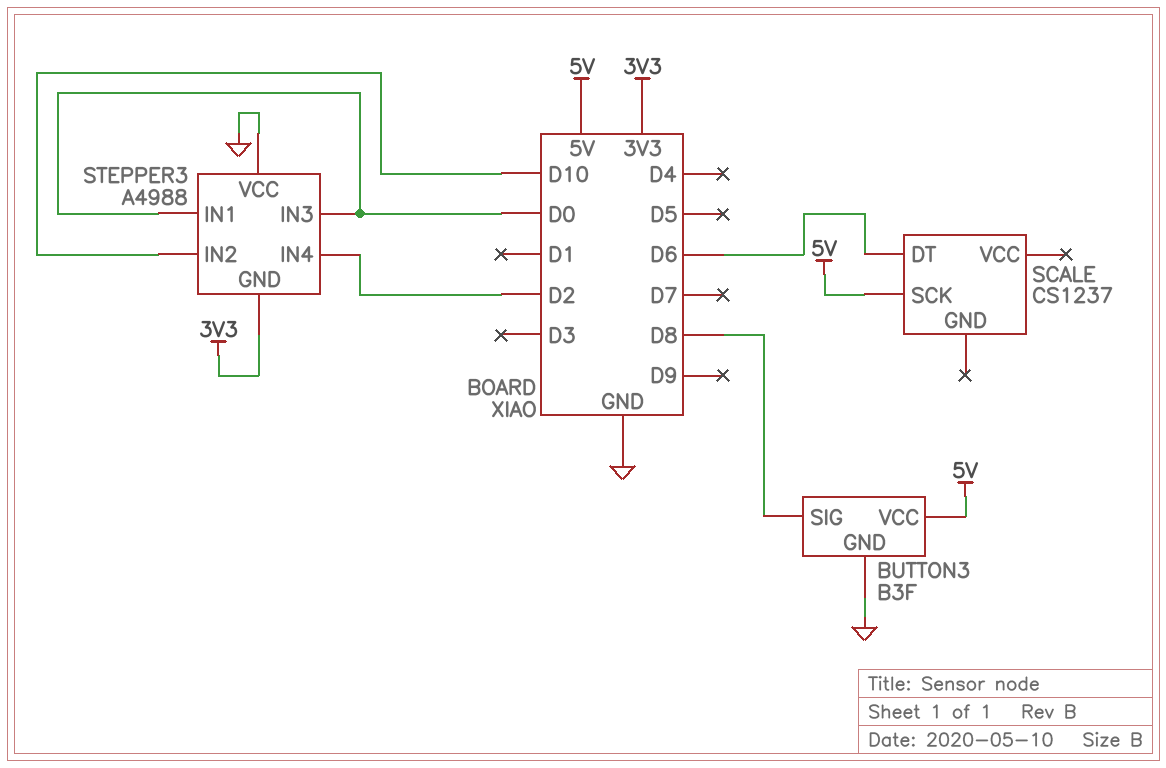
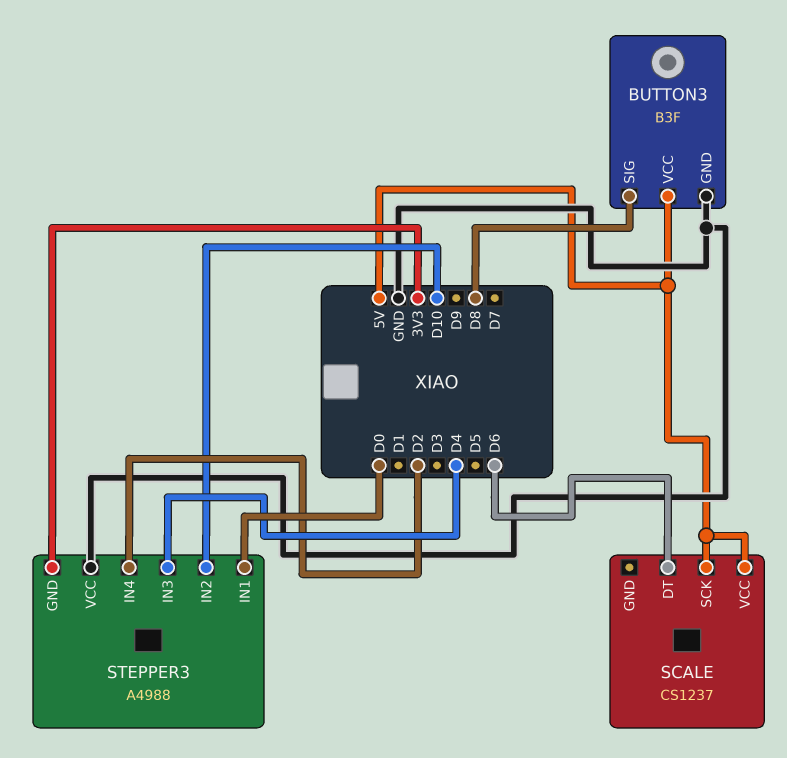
SCALE pin VCC: none -> 5V
STEPPER3 pin IN3: D0 -> D4

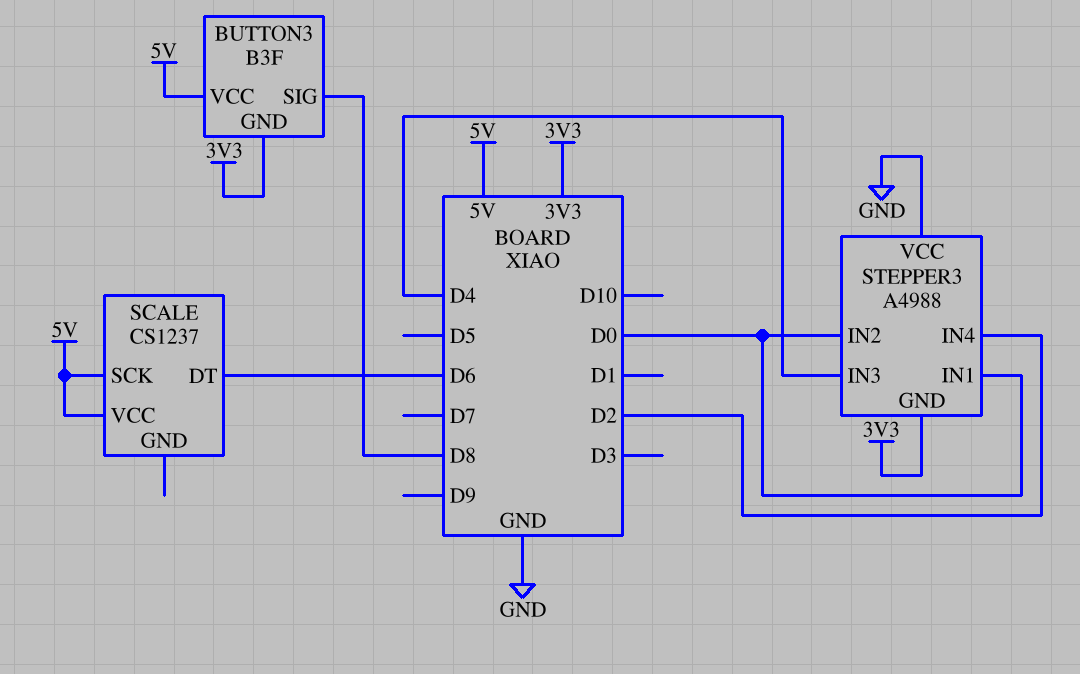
BUTTON3 pin GND: GND -> 3V3
STEPPER3 pin IN2: D10 -> D0

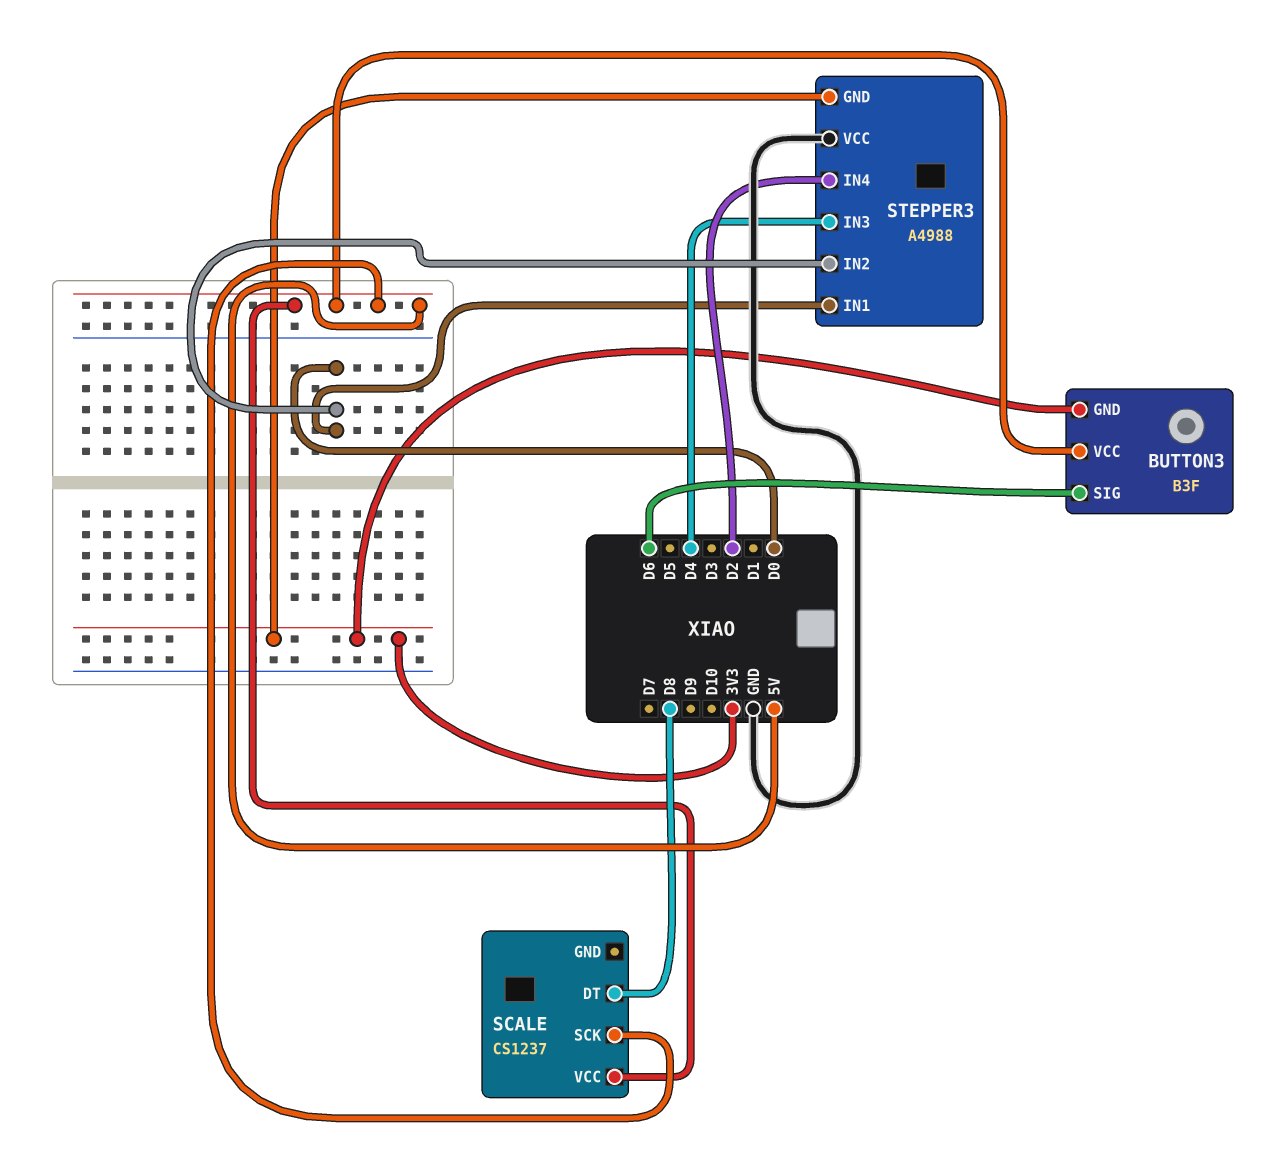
BUTTON3 pin SIG: D8 -> D6
SCALE pin DT: D6 -> D8

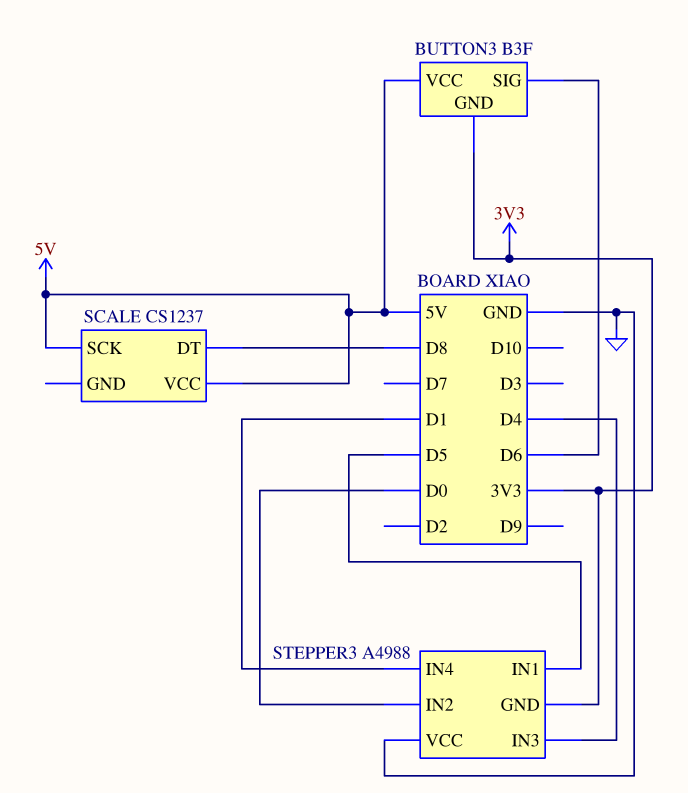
STEPPER3 pin IN1: D0 -> D5
STEPPER3 pin IN4: D2 -> D1

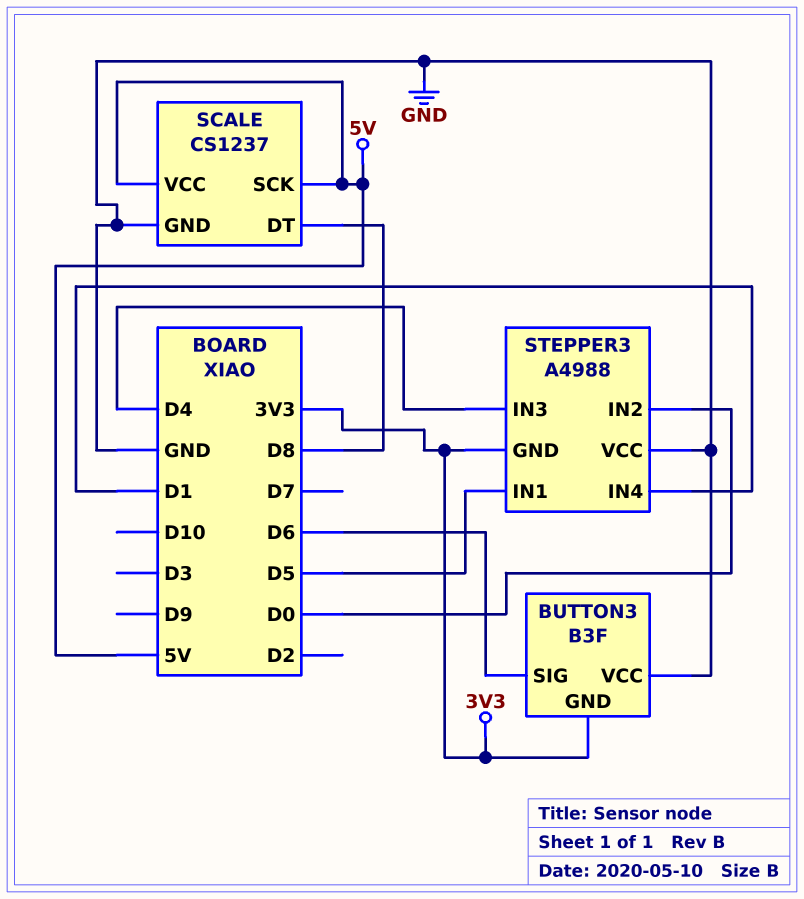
BUTTON3 pin VCC: 5V -> GND
SCALE pin GND: none -> GND

